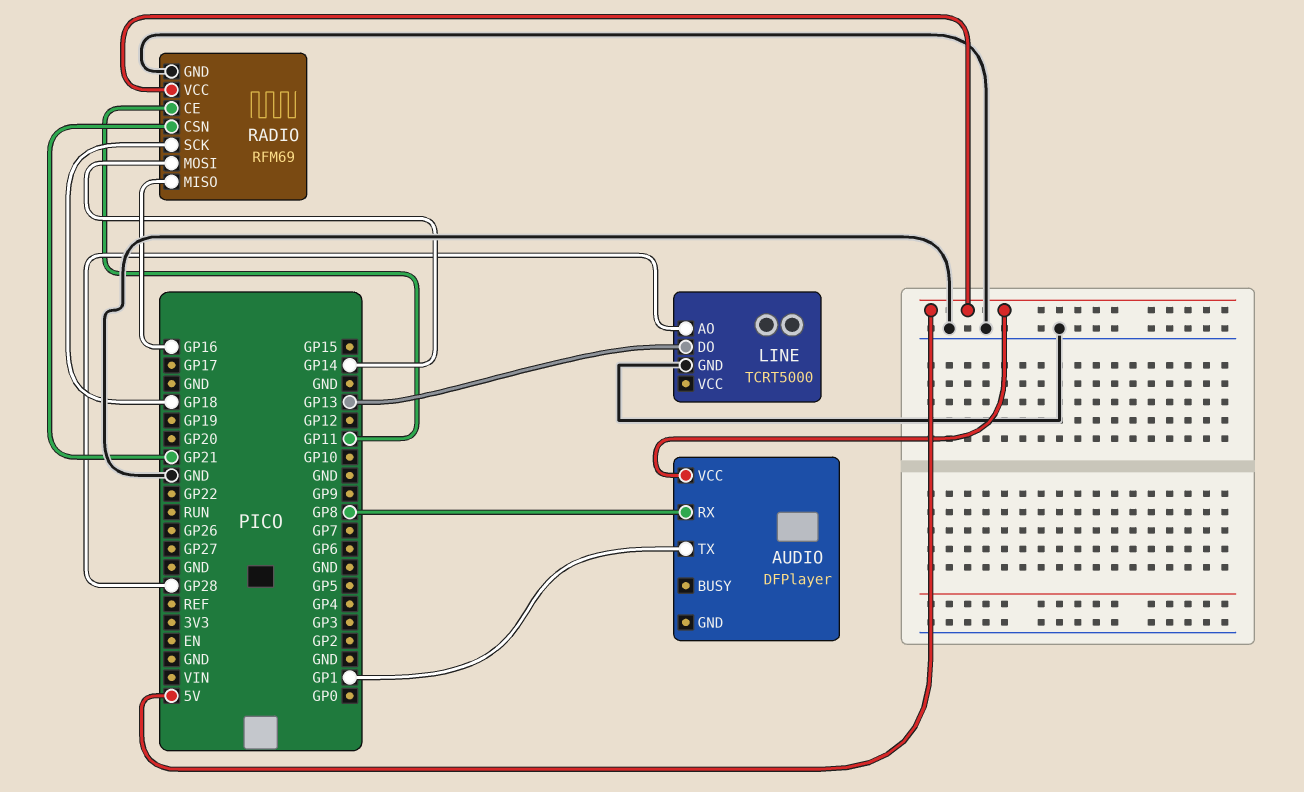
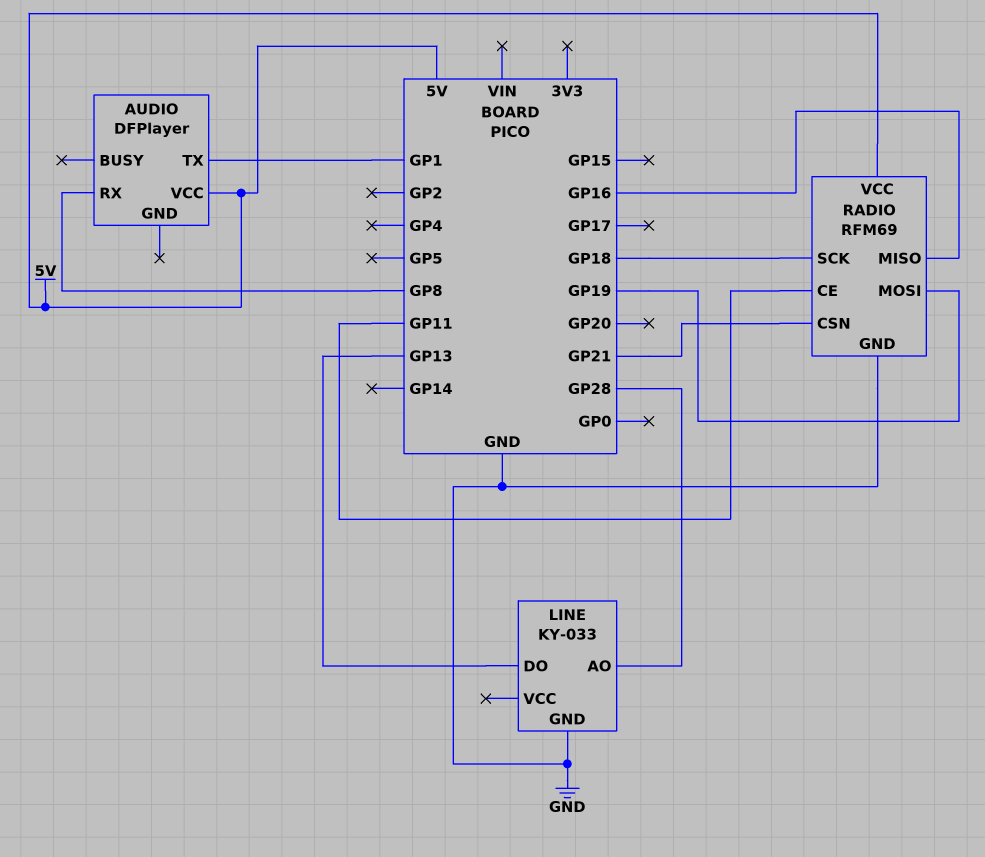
LINE: TCRT5000 -> KY-033
RADIO pin MOSI: GP14 -> GP19

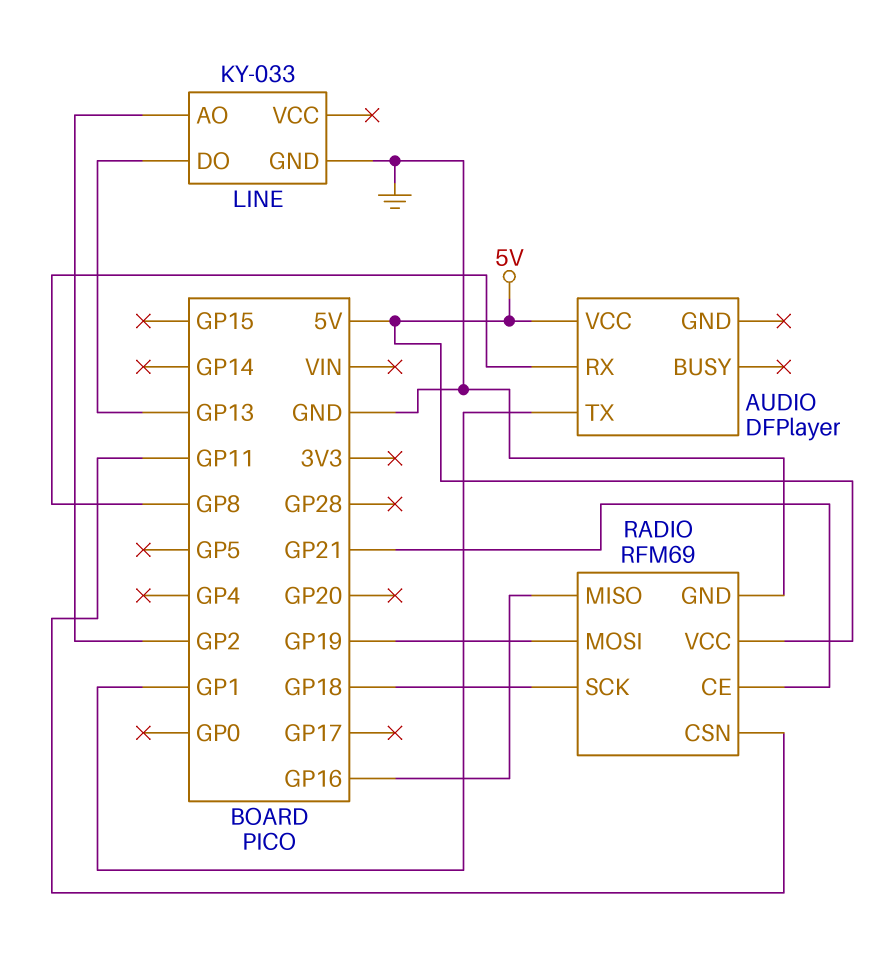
LINE pin AO: GP28 -> GP2
RADIO pin CE: GP11 -> GP21
RADIO pin CSN: GP21 -> GP11

